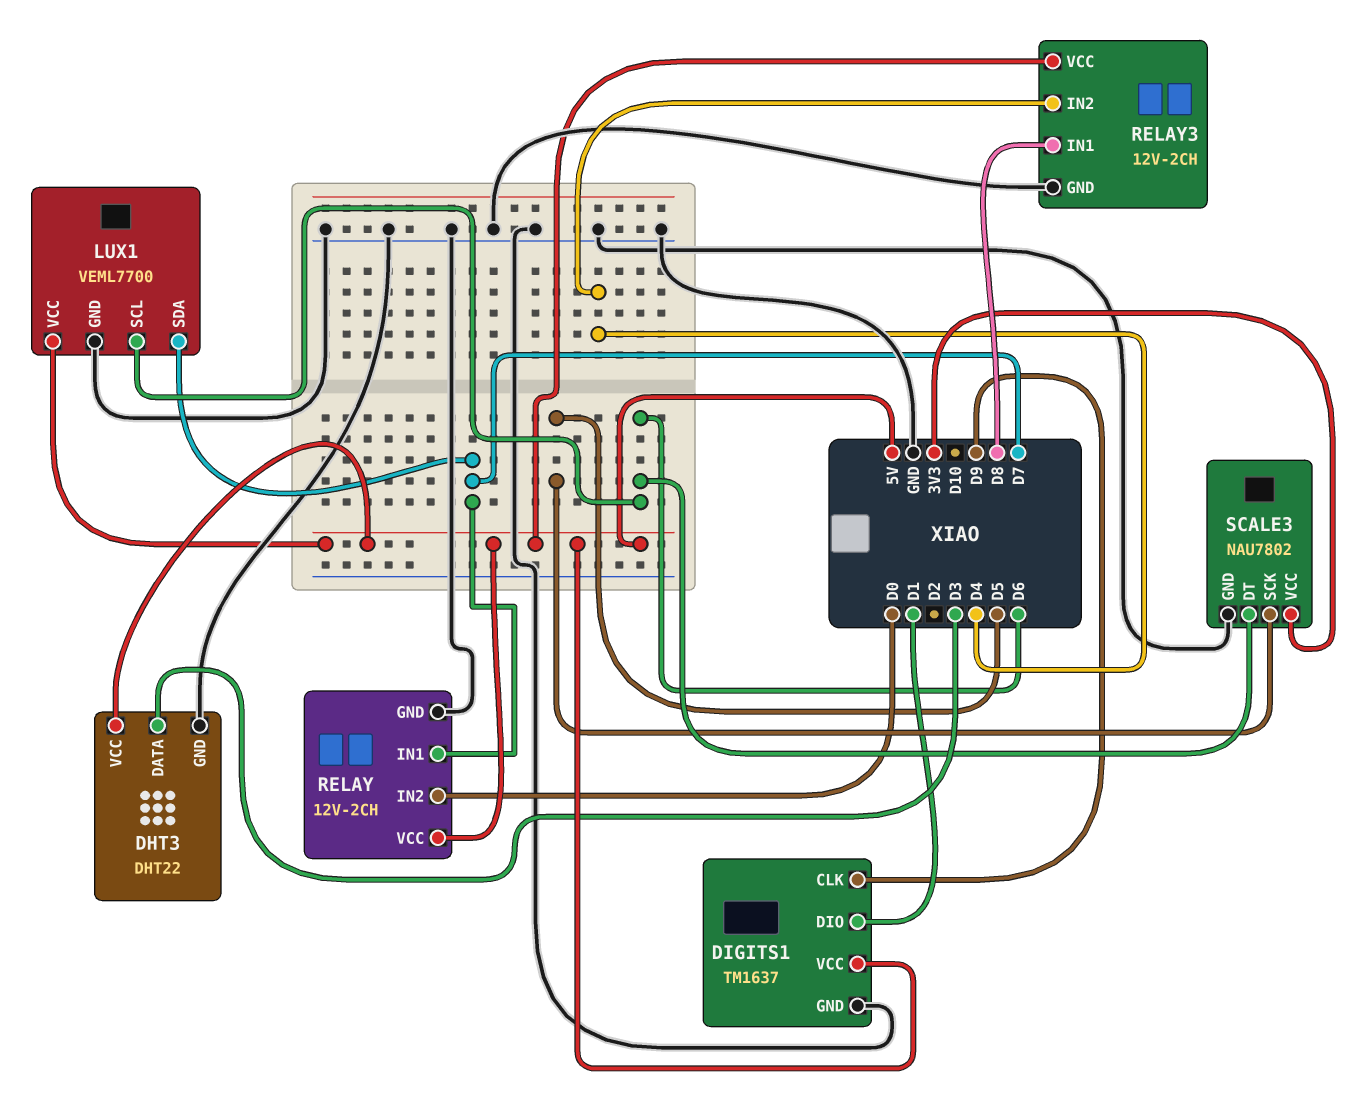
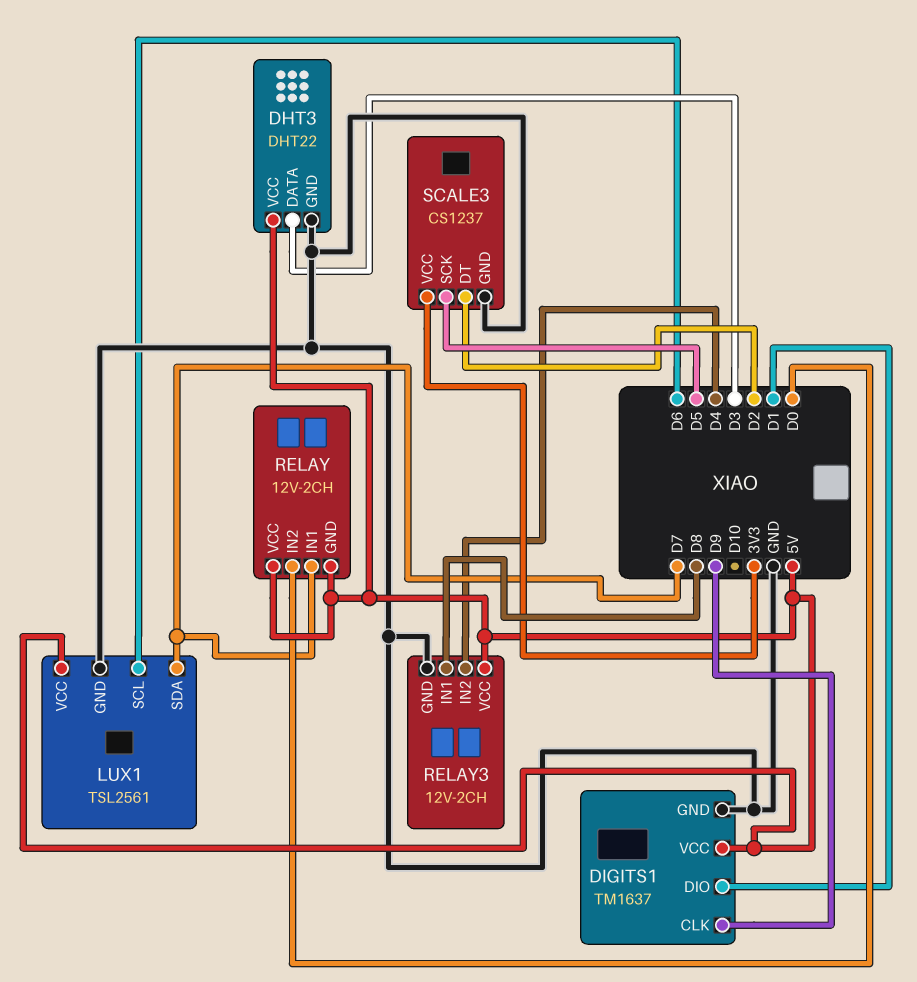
LUX1: VEML7700 -> TSL2561
RELAY pin GND: GND -> 5V
SCALE3: NAU7802 -> CS1237
SCALE3 pin DT: D6 -> D2

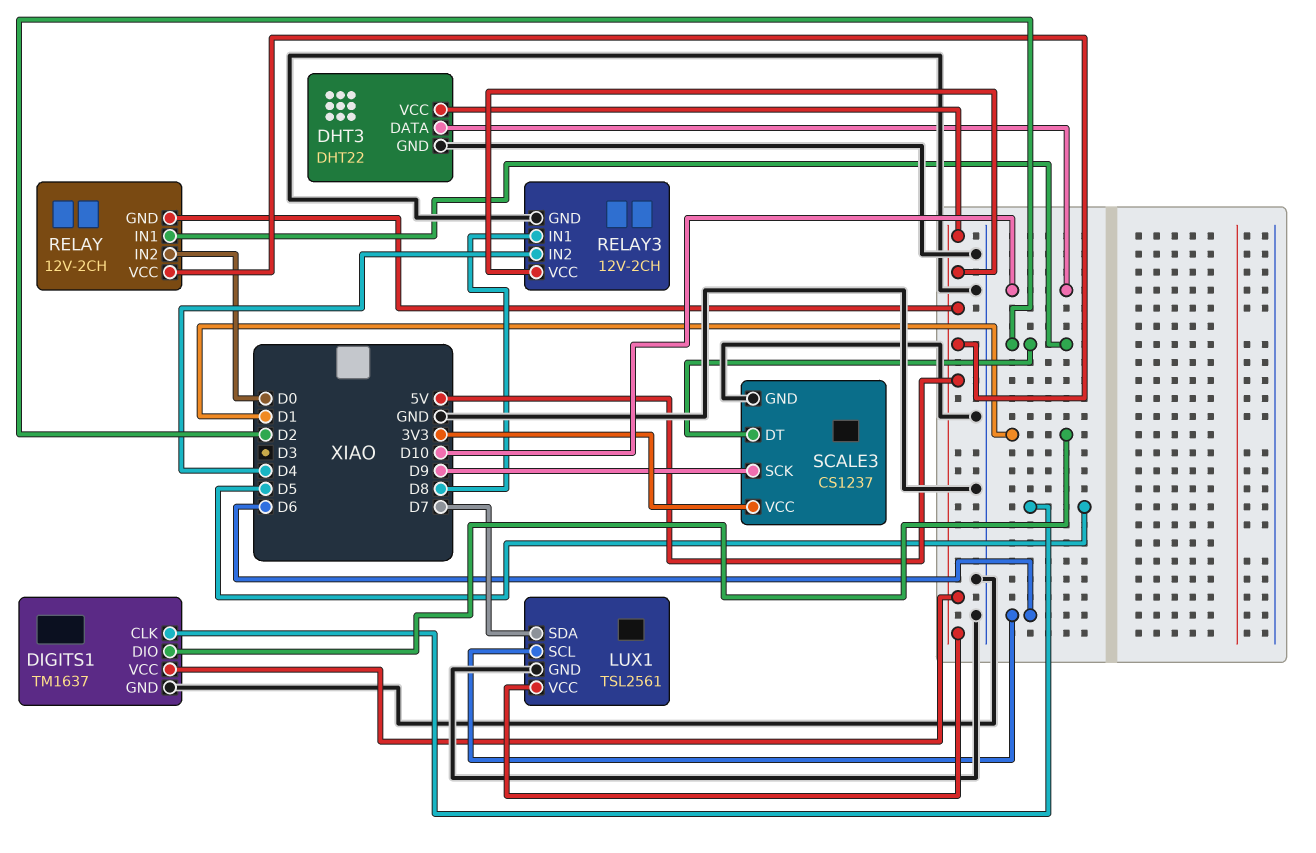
DHT3 pin DATA: D3 -> D10
DIGITS1 pin CLK: D9 -> D5
RELAY pin IN1: D7 -> D2
SCALE3 pin SCK: D5 -> D9

